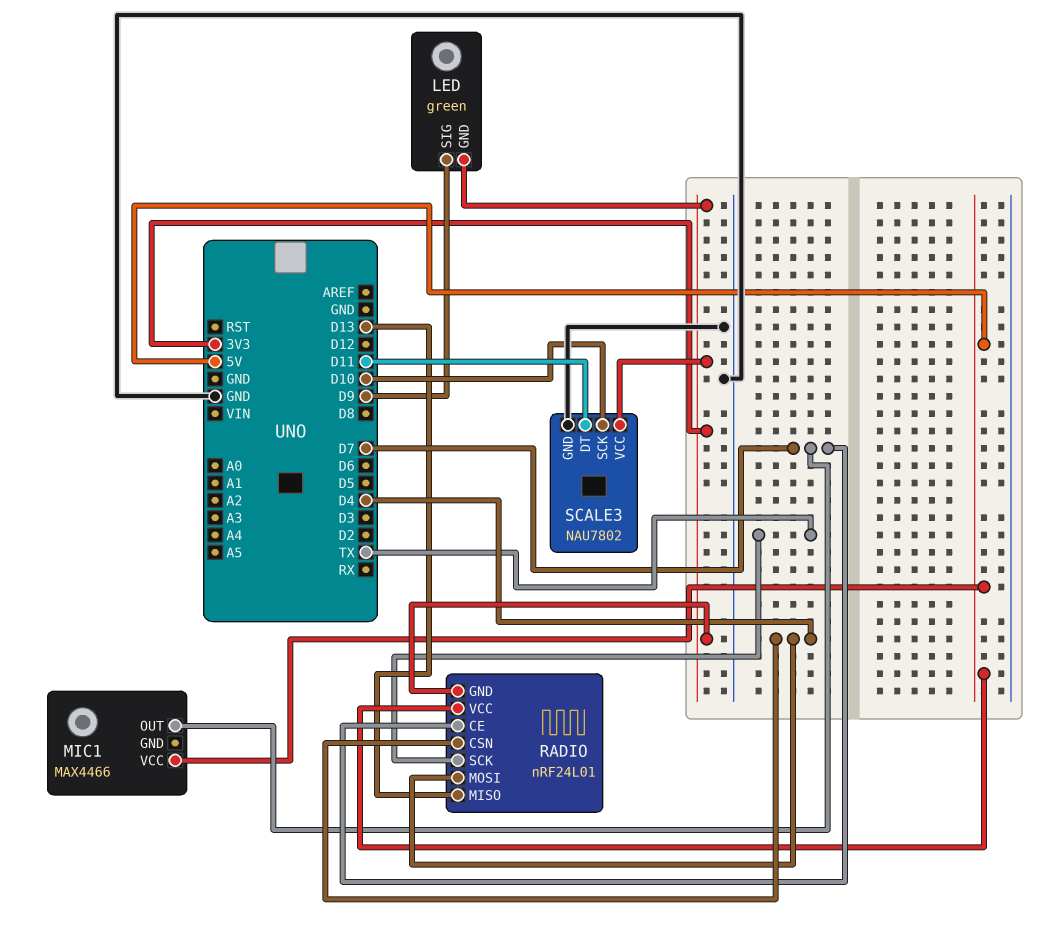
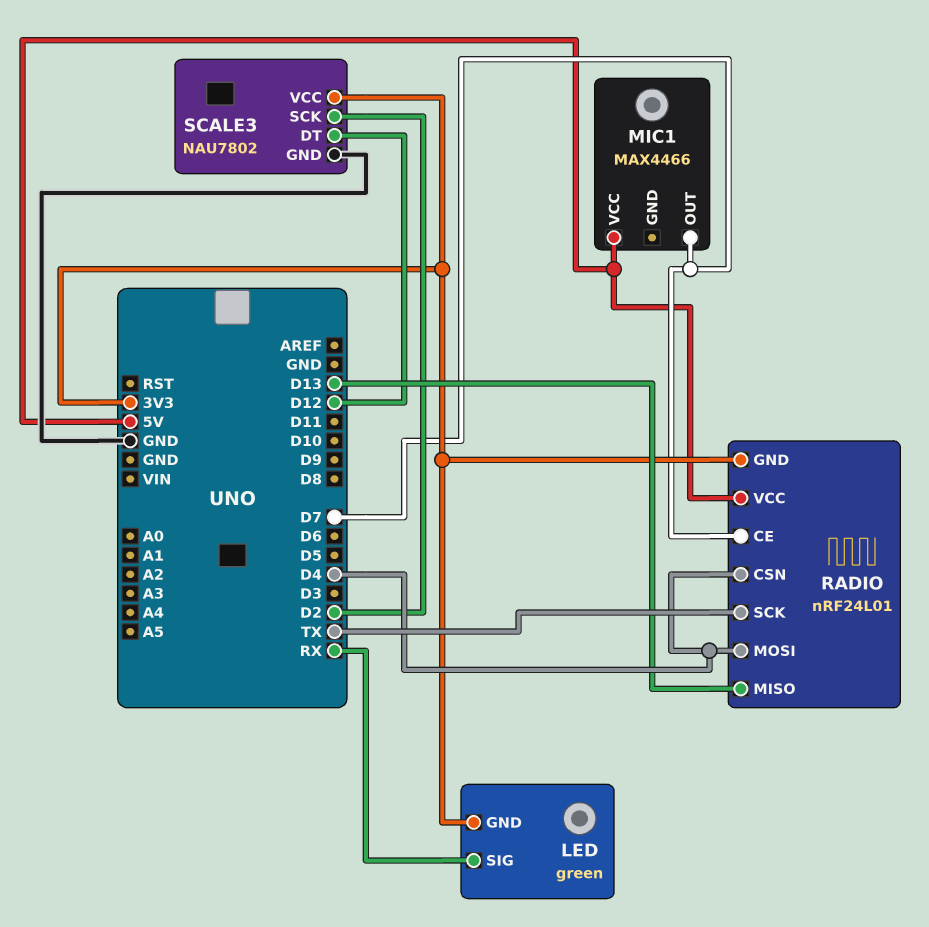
LED pin SIG: D9 -> RX
SCALE3 pin DT: D11 -> D12
SCALE3 pin SCK: D10 -> D2

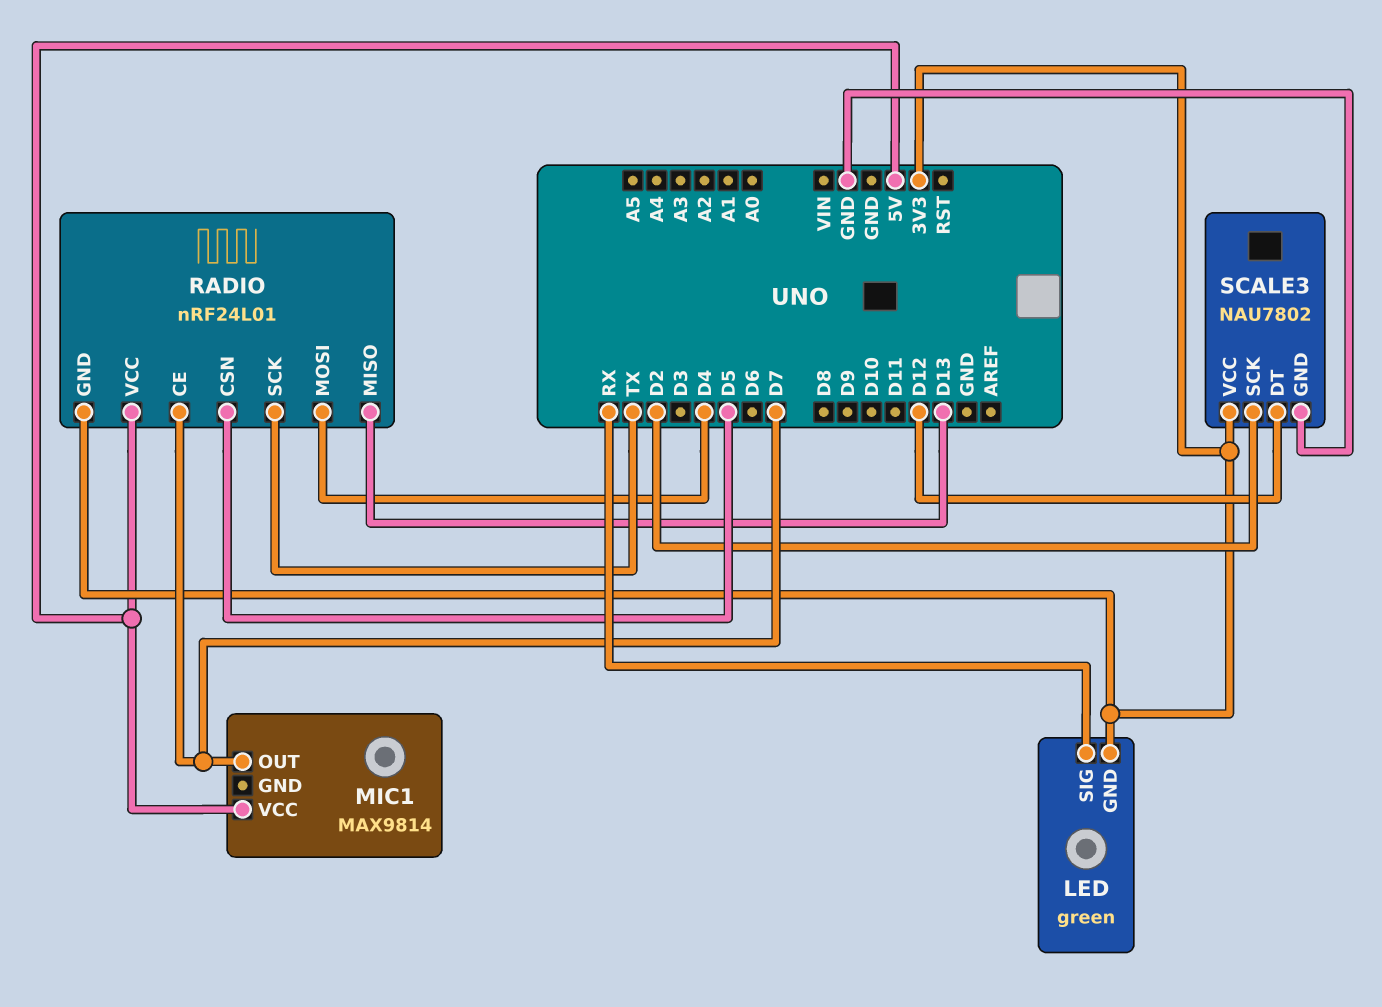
MIC1: MAX4466 -> MAX9814
RADIO pin CSN: D4 -> D5

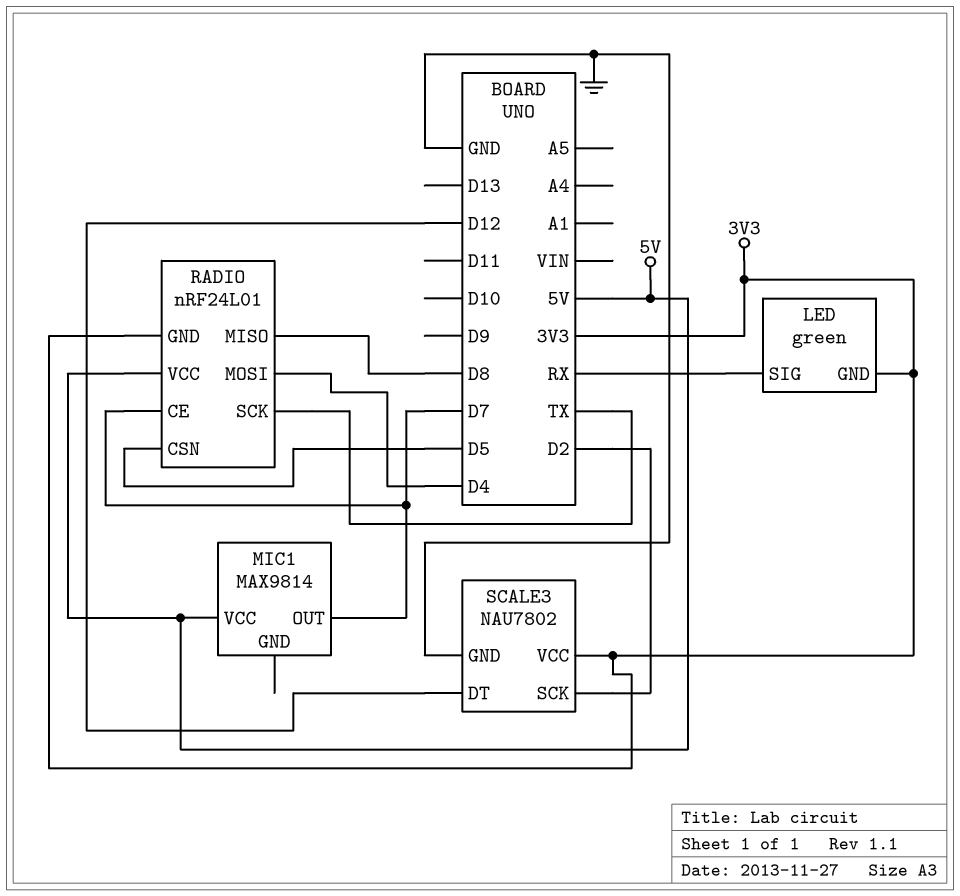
RADIO pin MISO: D13 -> D8

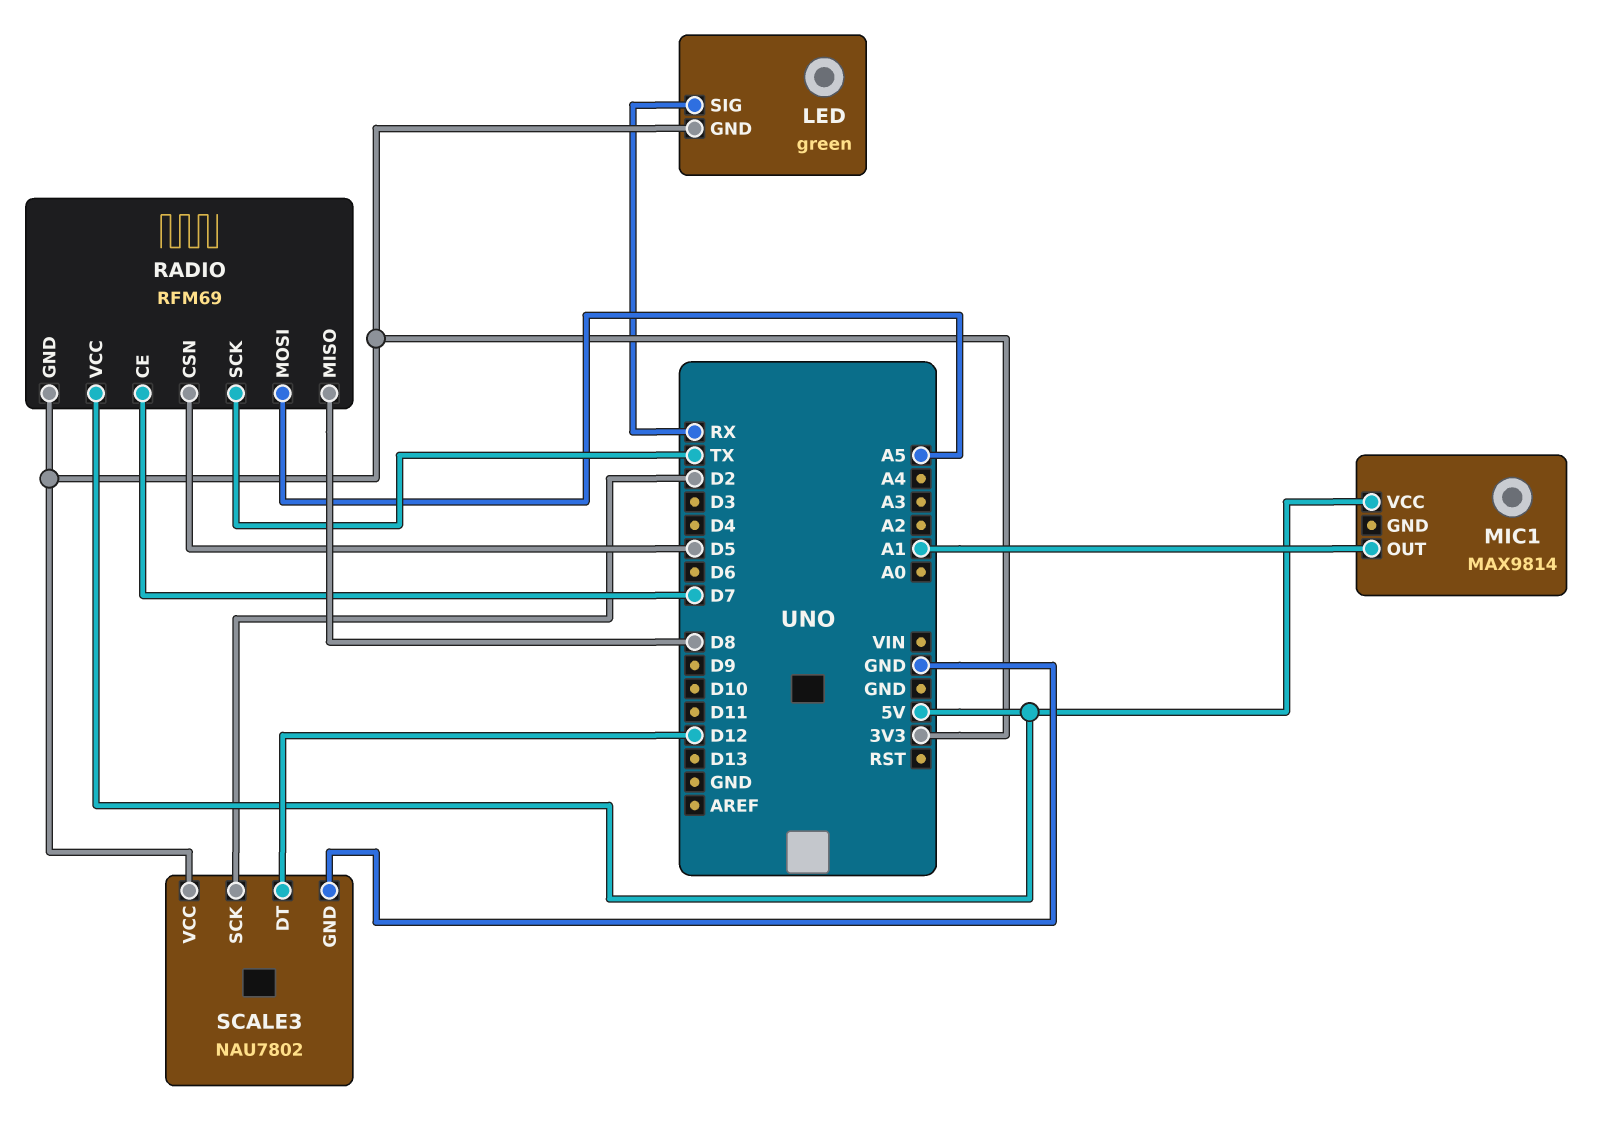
MIC1 pin OUT: D7 -> A1
RADIO: nRF24L01 -> RFM69
RADIO pin MOSI: D4 -> A5

